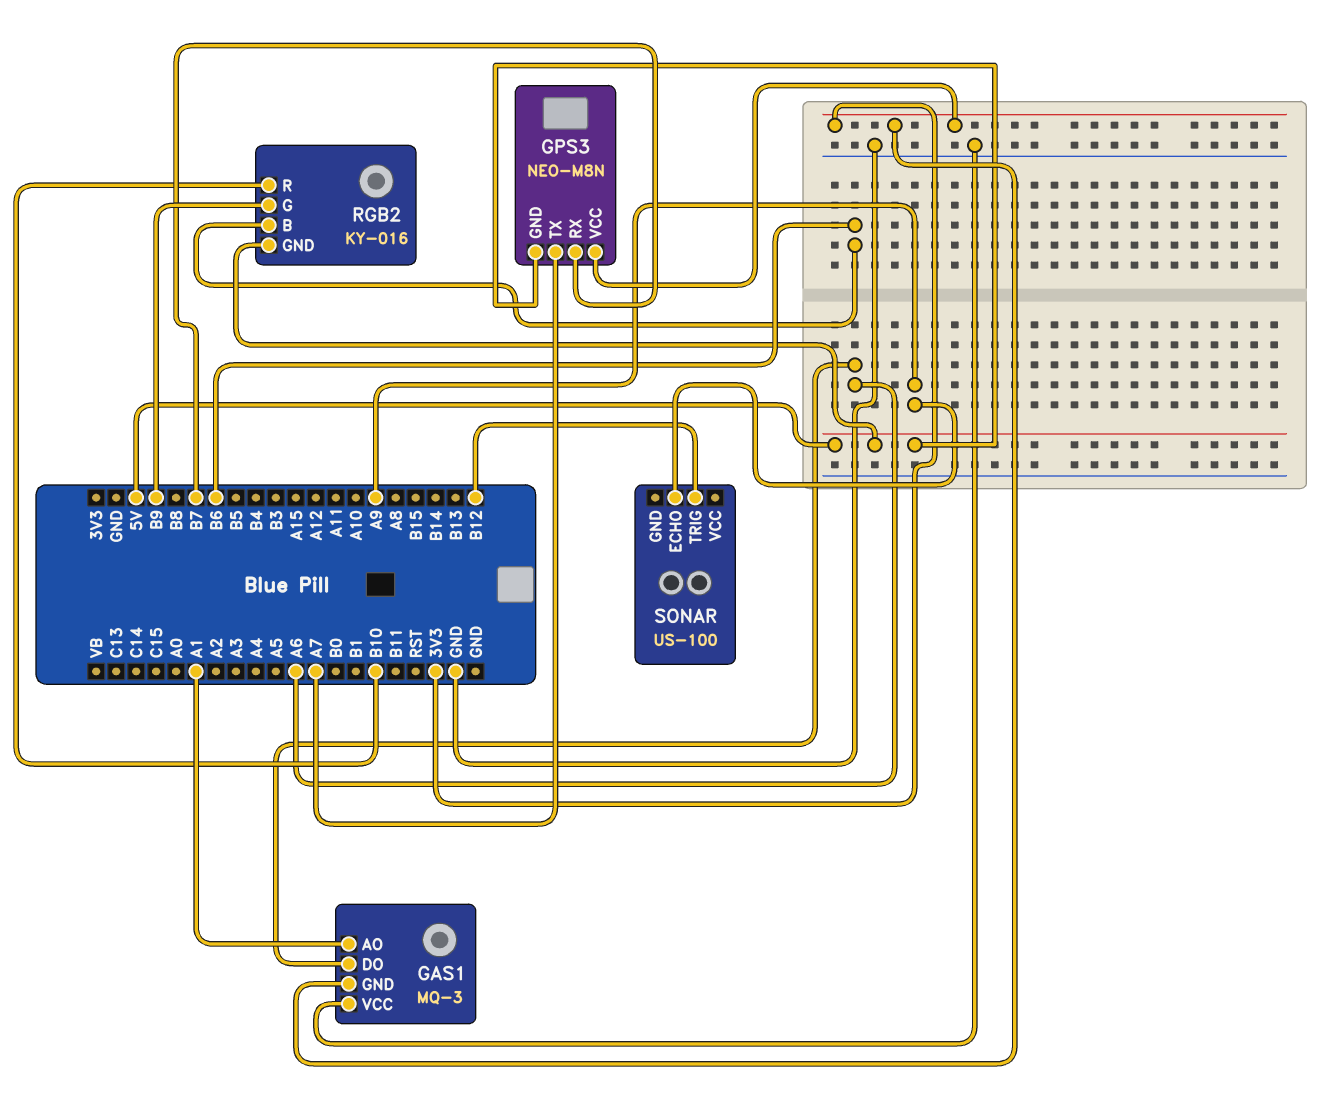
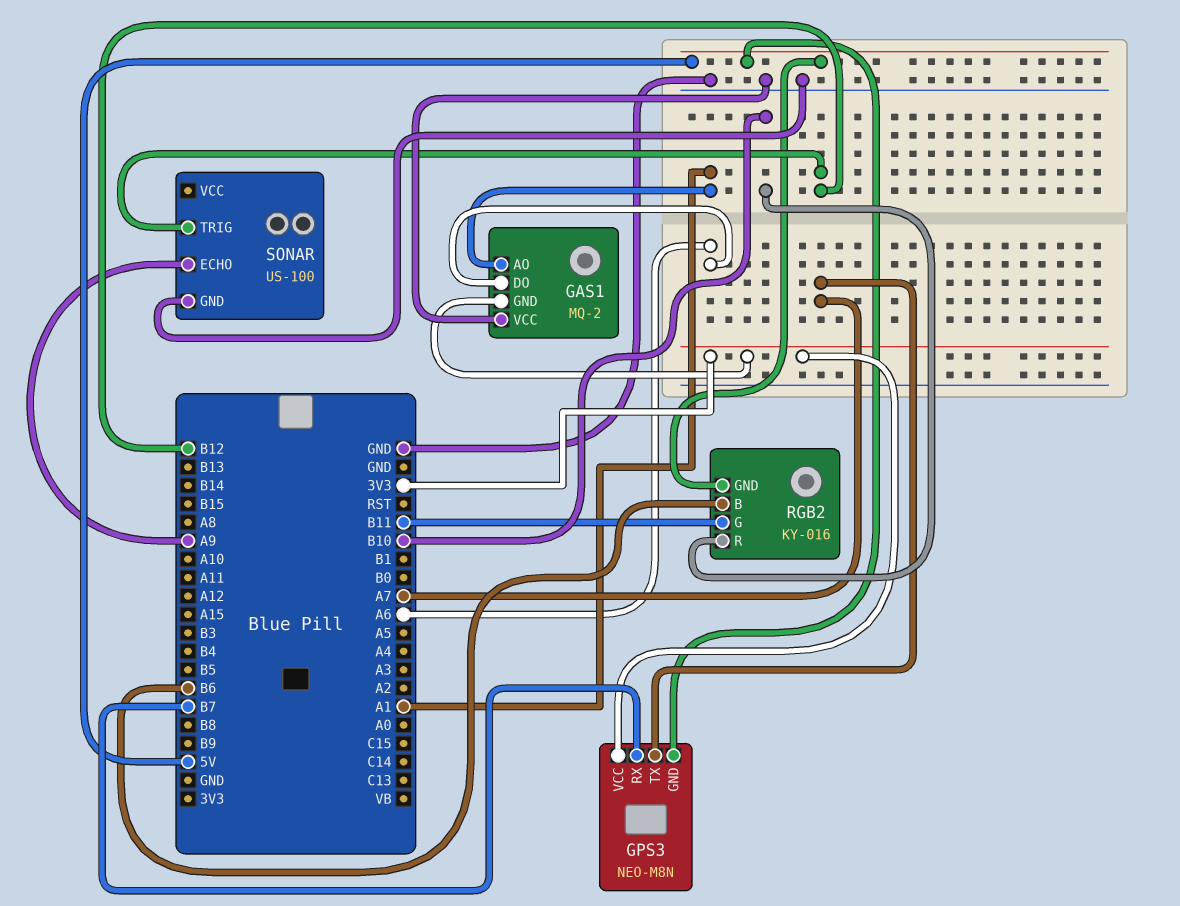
GAS1: MQ-3 -> MQ-2
RGB2 pin G: B9 -> B11
SONAR pin GND: none -> GND

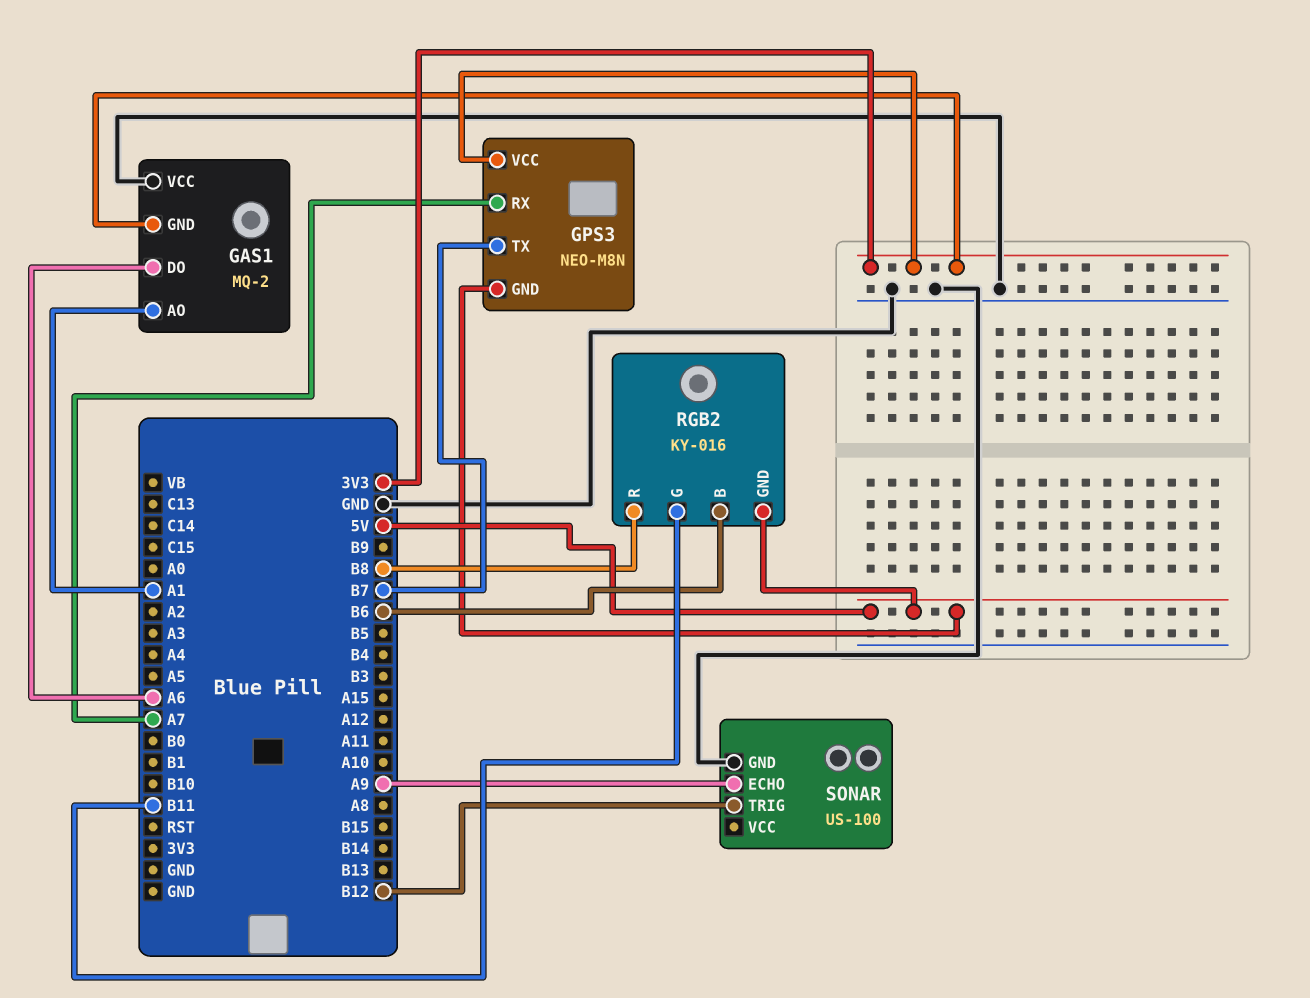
GPS3 pin RX: B7 -> A7
GPS3 pin TX: A7 -> B7
RGB2 pin R: B10 -> B8

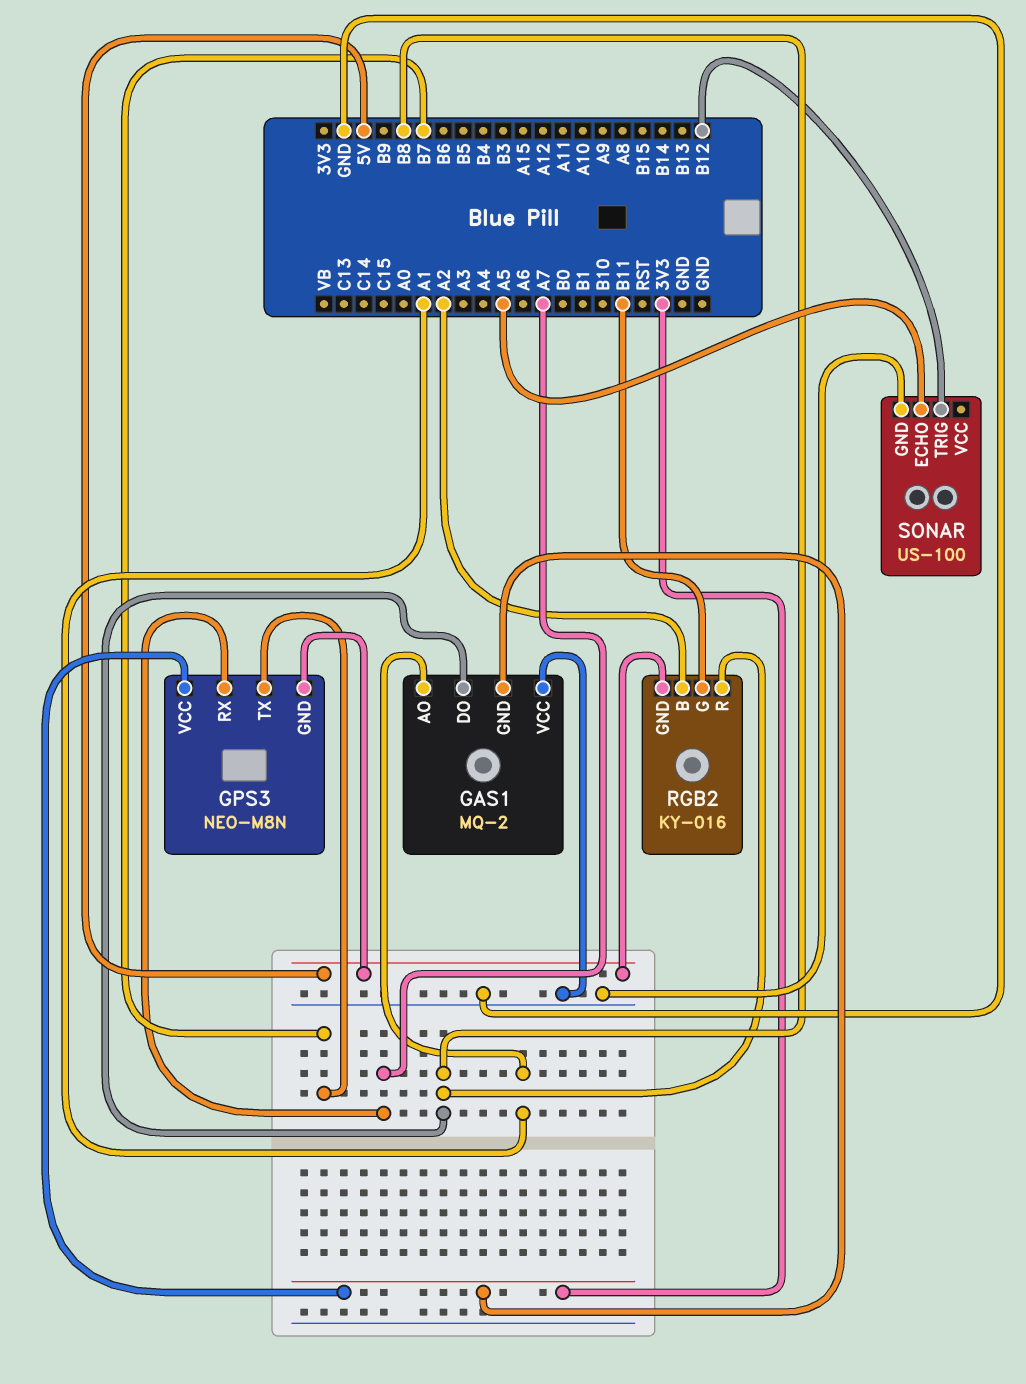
GAS1 pin DO: A6 -> B8
RGB2 pin B: B6 -> A2
SONAR pin ECHO: A9 -> A5

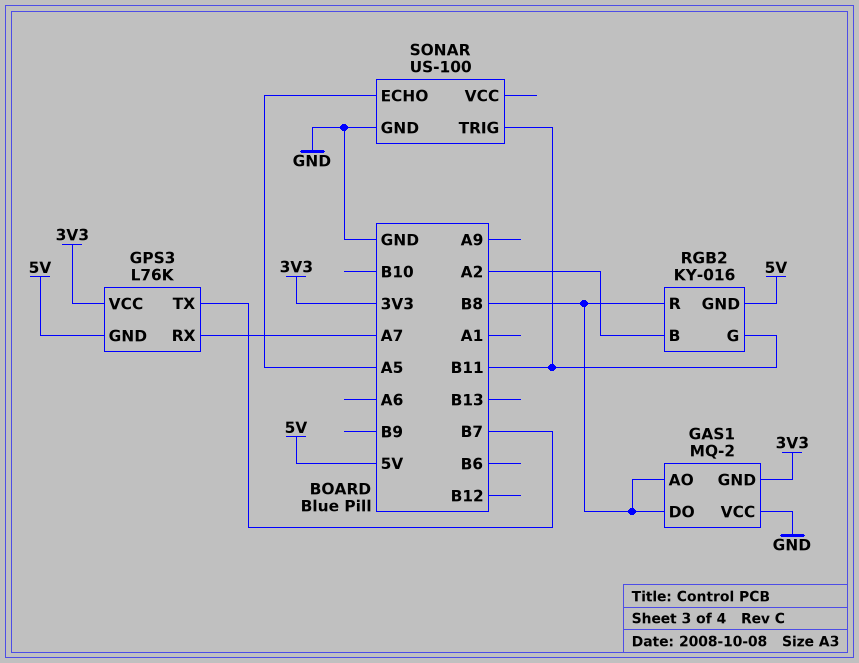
GAS1 pin AO: A1 -> B8
GPS3: NEO-M8N -> L76K
SONAR pin TRIG: B12 -> B11

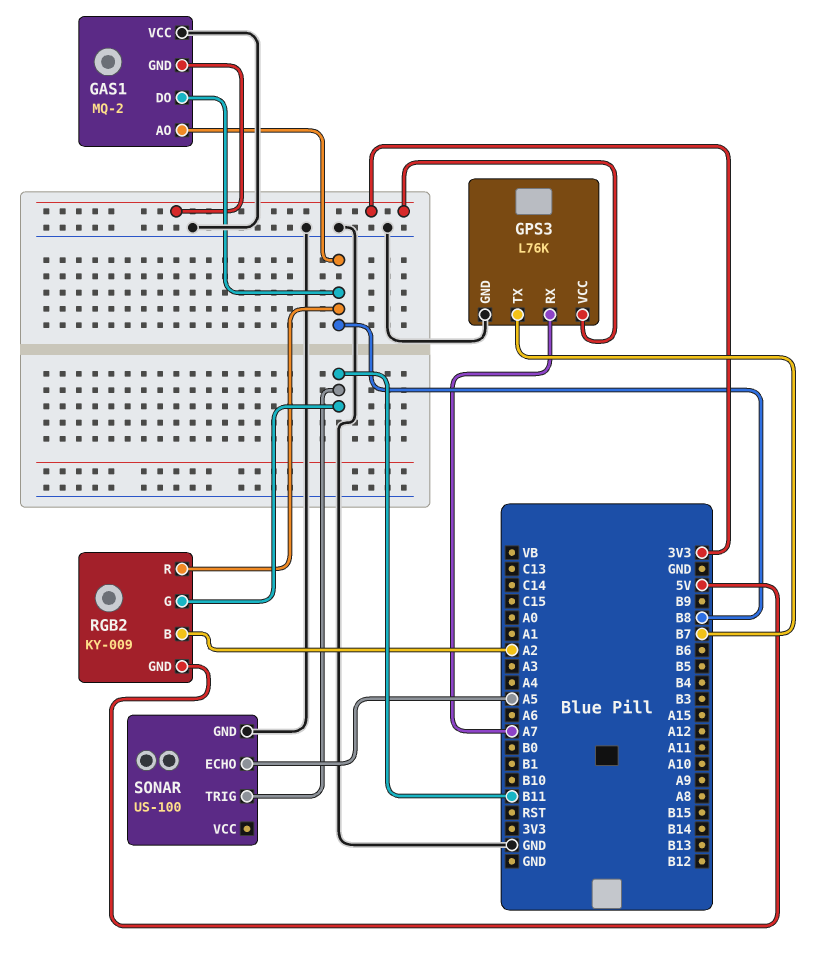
GPS3 pin GND: 5V -> GND
RGB2: KY-016 -> KY-009

